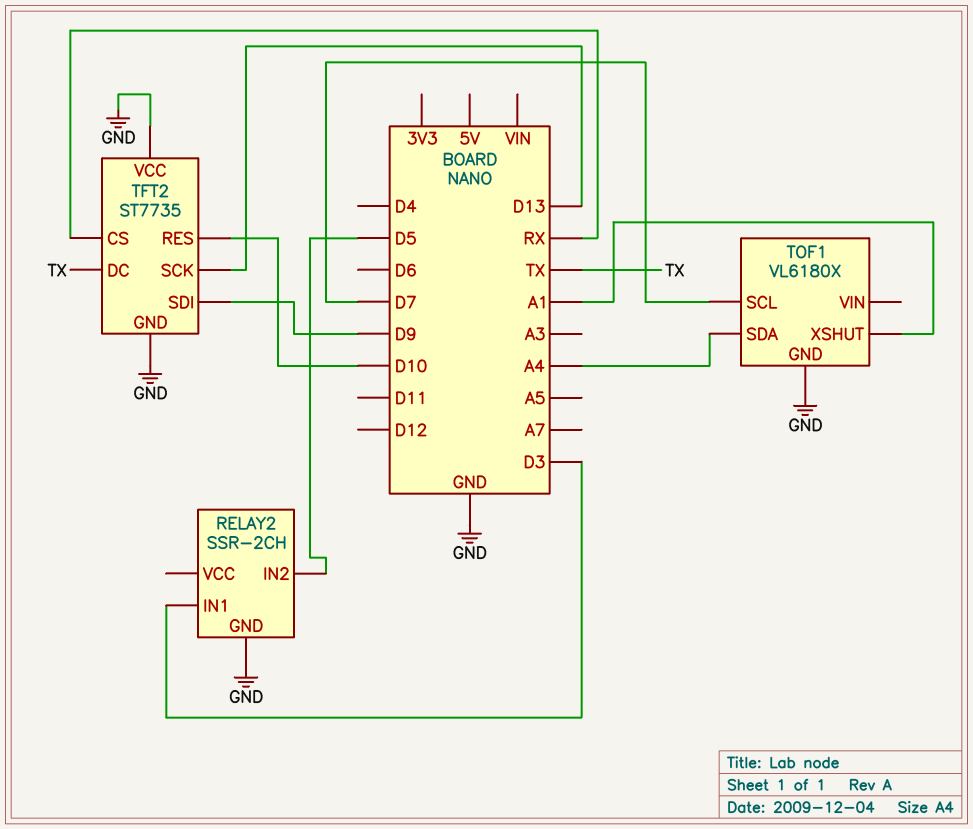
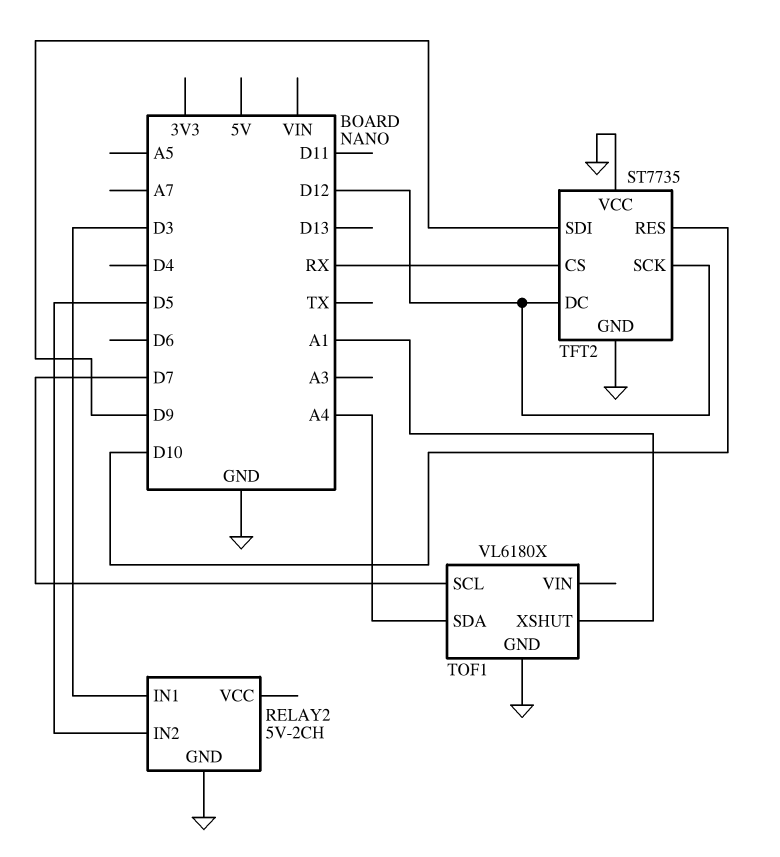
RELAY2: SSR-2CH -> 5V-2CH
TFT2 pin DC: TX -> D12
TFT2 pin SCK: D13 -> D12

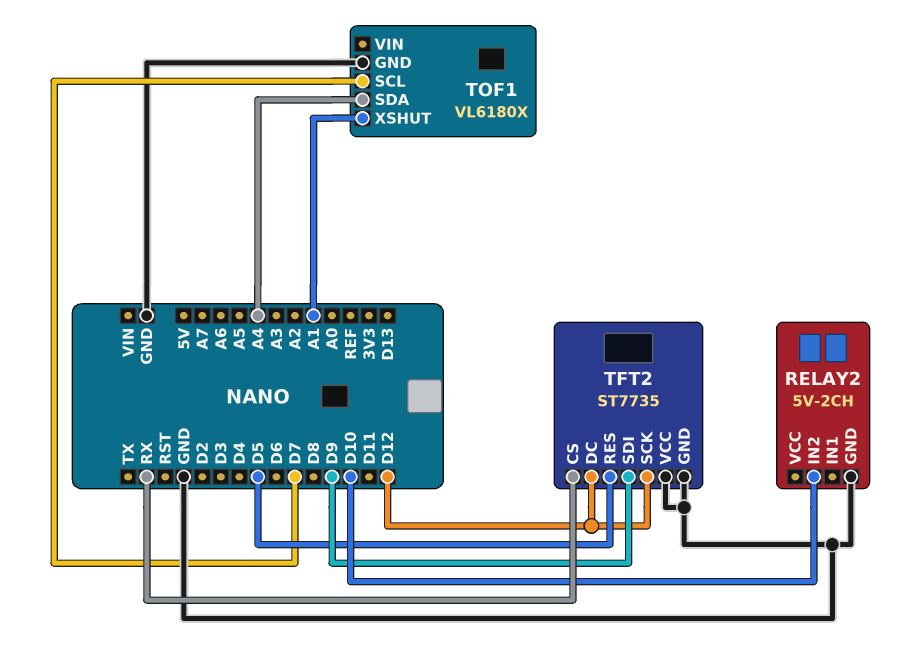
RELAY2 pin IN1: D3 -> none
RELAY2 pin IN2: D5 -> D10
TFT2 pin RES: D10 -> D5

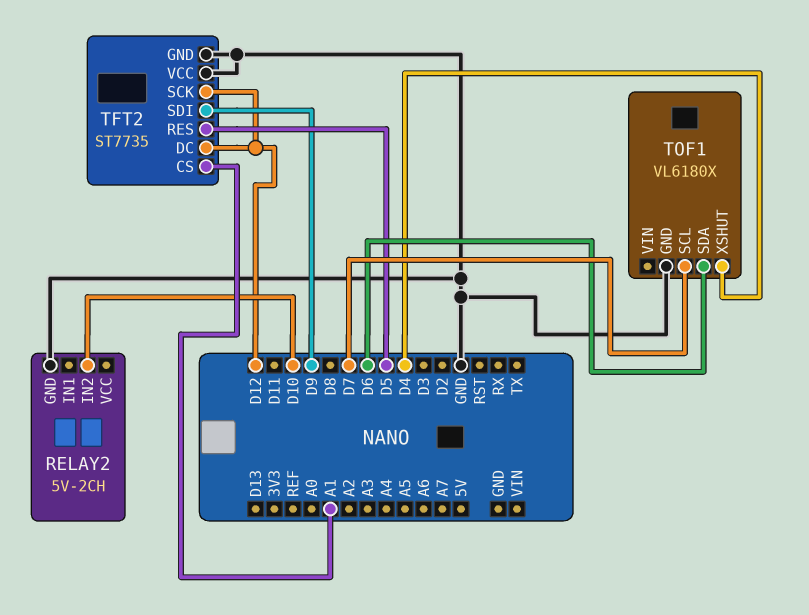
TFT2 pin CS: RX -> A1
TOF1 pin SDA: A4 -> D6
TOF1 pin XSHUT: A1 -> D4

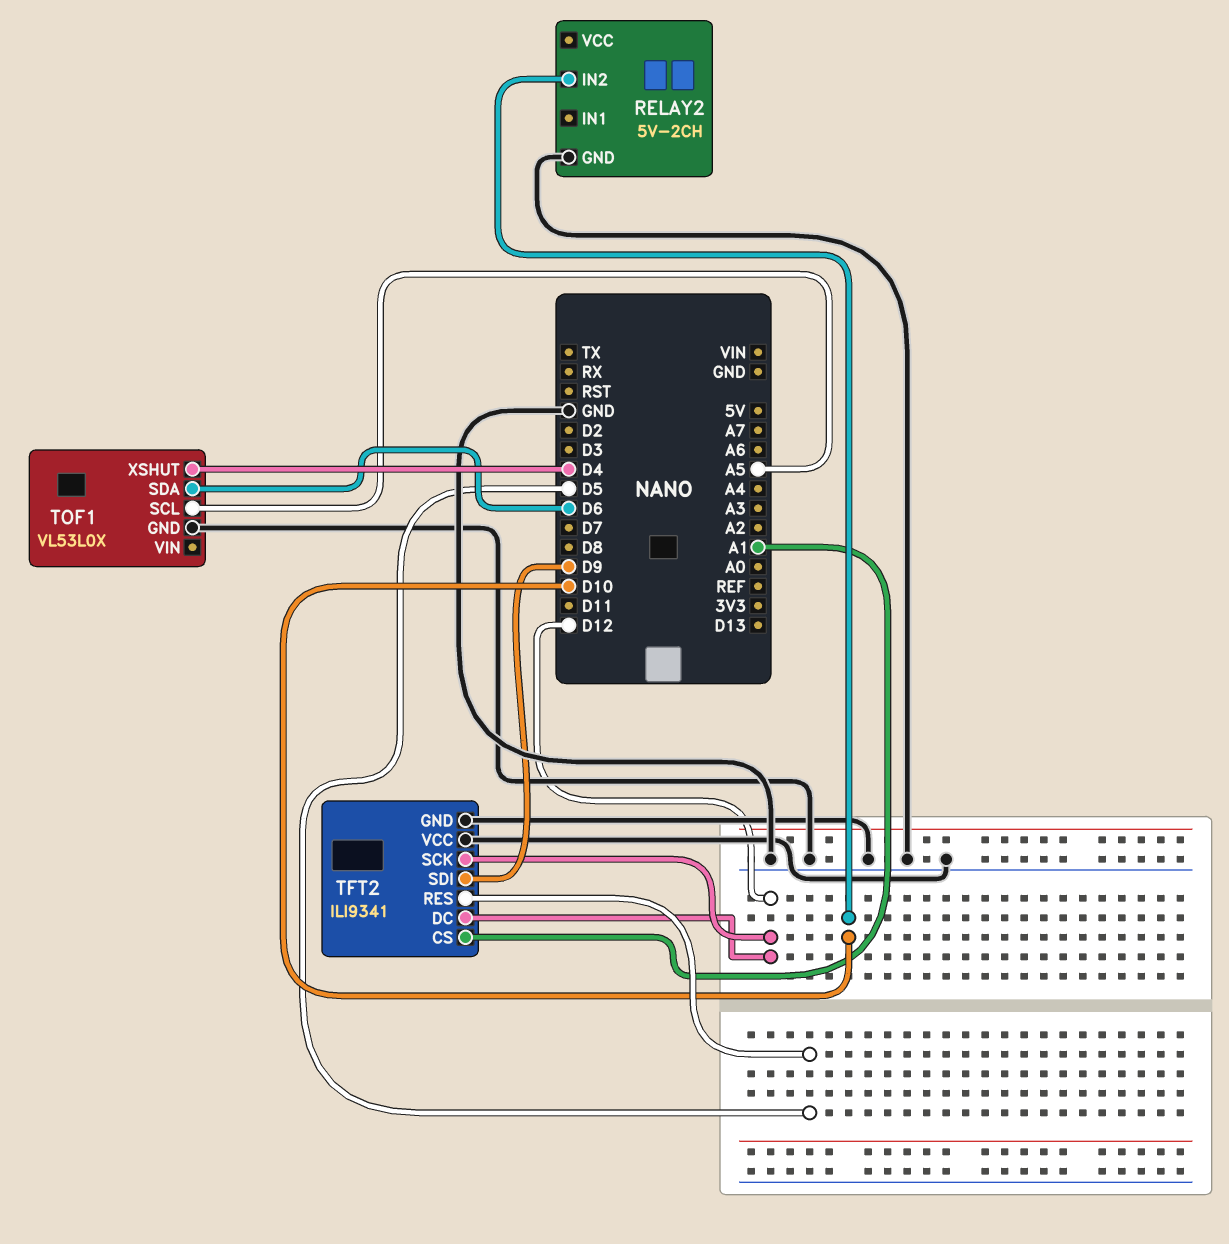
TFT2: ST7735 -> ILI9341
TOF1: VL6180X -> VL53L0X
TOF1 pin SCL: D7 -> A5

